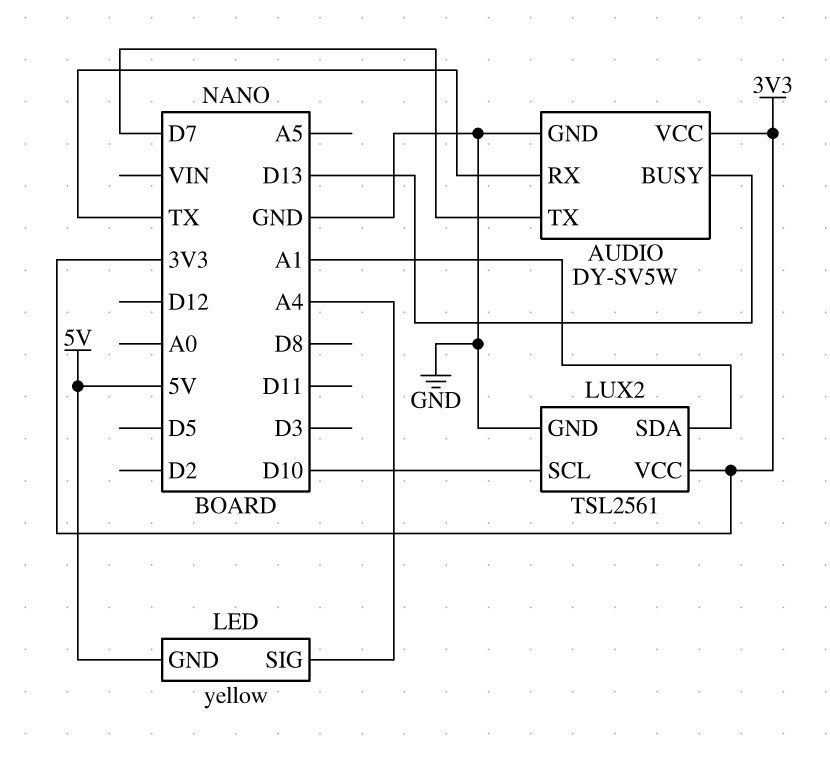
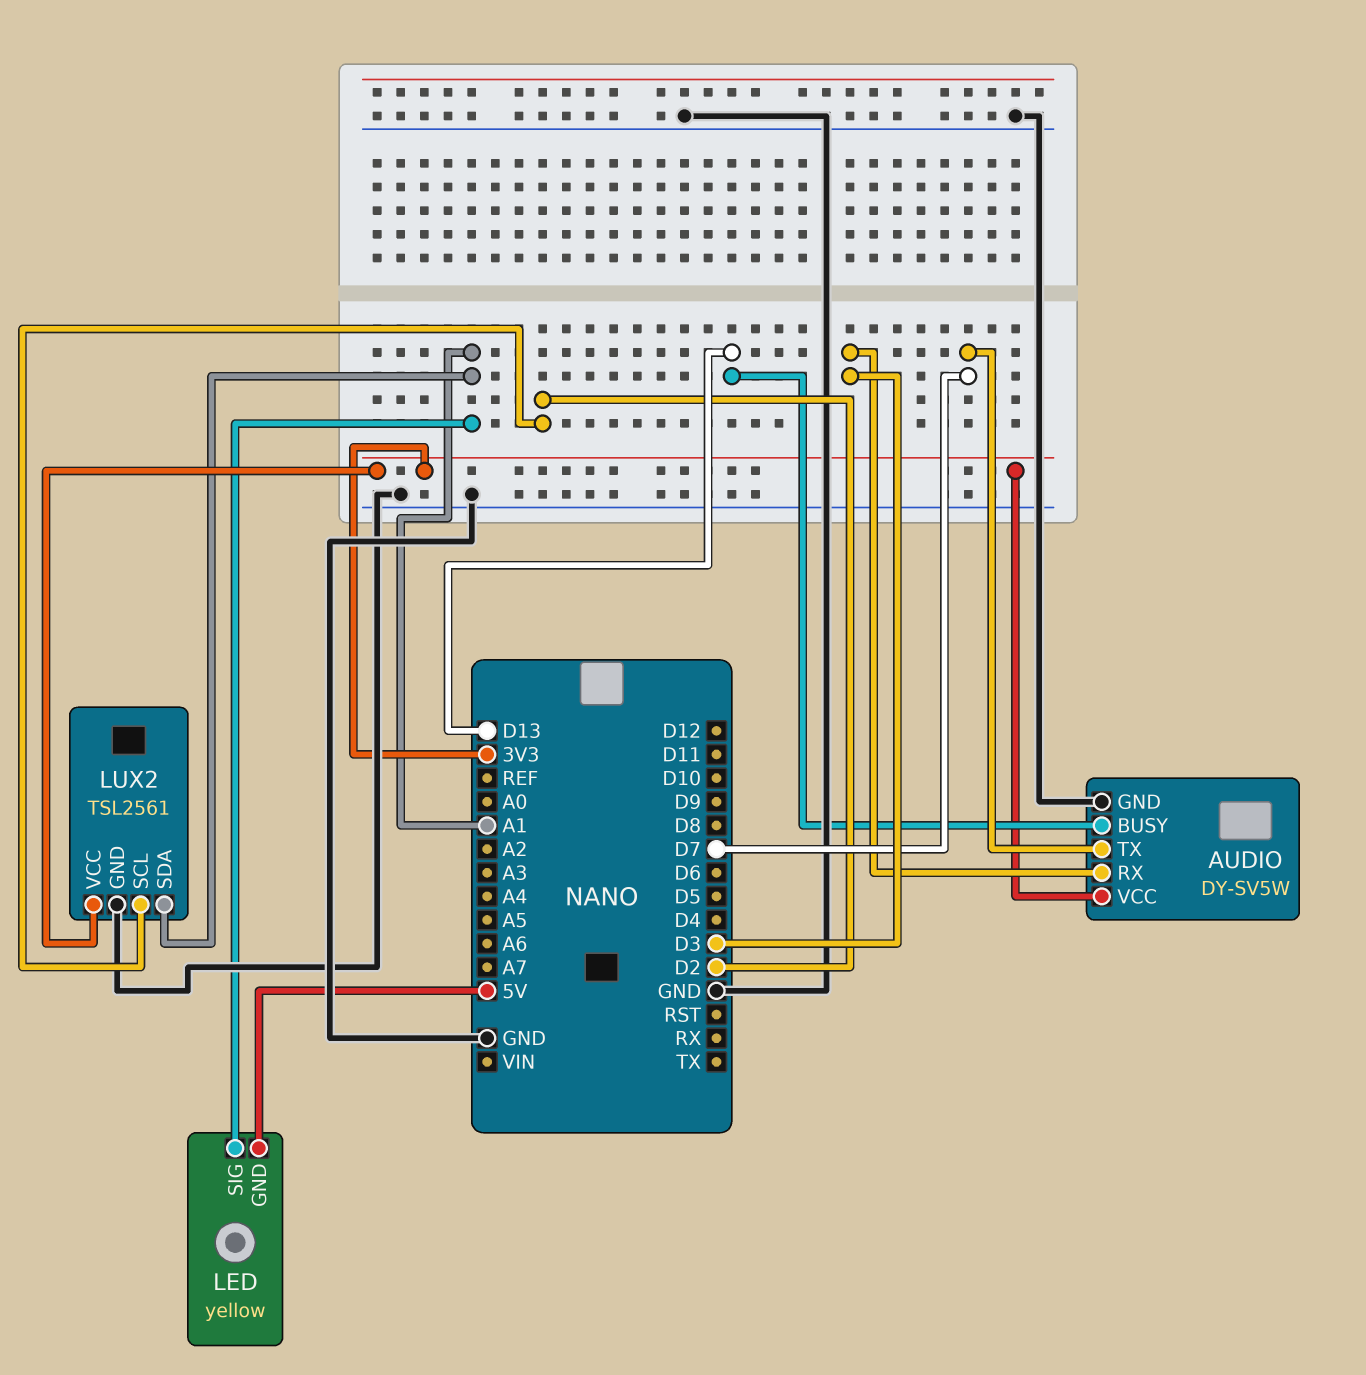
AUDIO pin RX: TX -> D3
LED pin SIG: A4 -> A1
LUX2 pin SCL: D10 -> D2

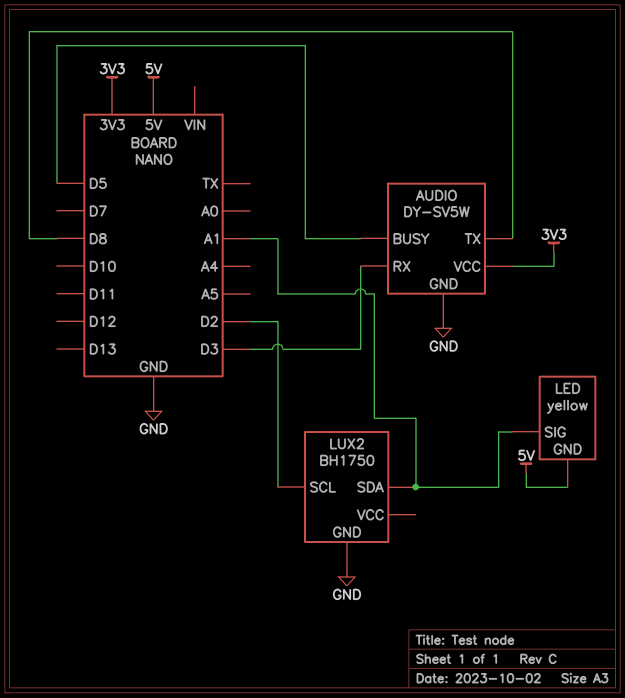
AUDIO pin BUSY: D13 -> D5
AUDIO pin TX: D7 -> D8
LUX2: TSL2561 -> BH1750
LUX2 pin VCC: 3V3 -> none

